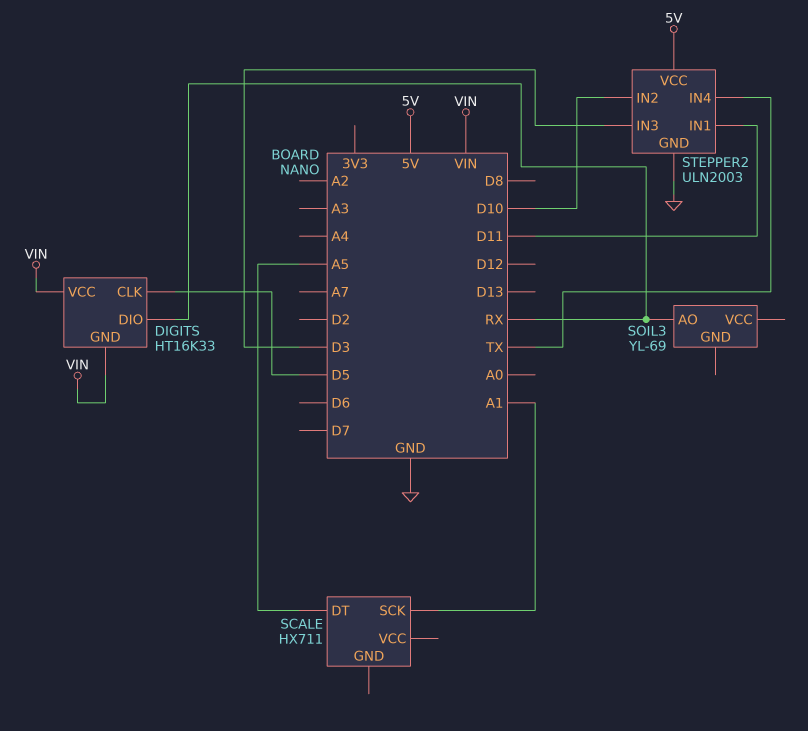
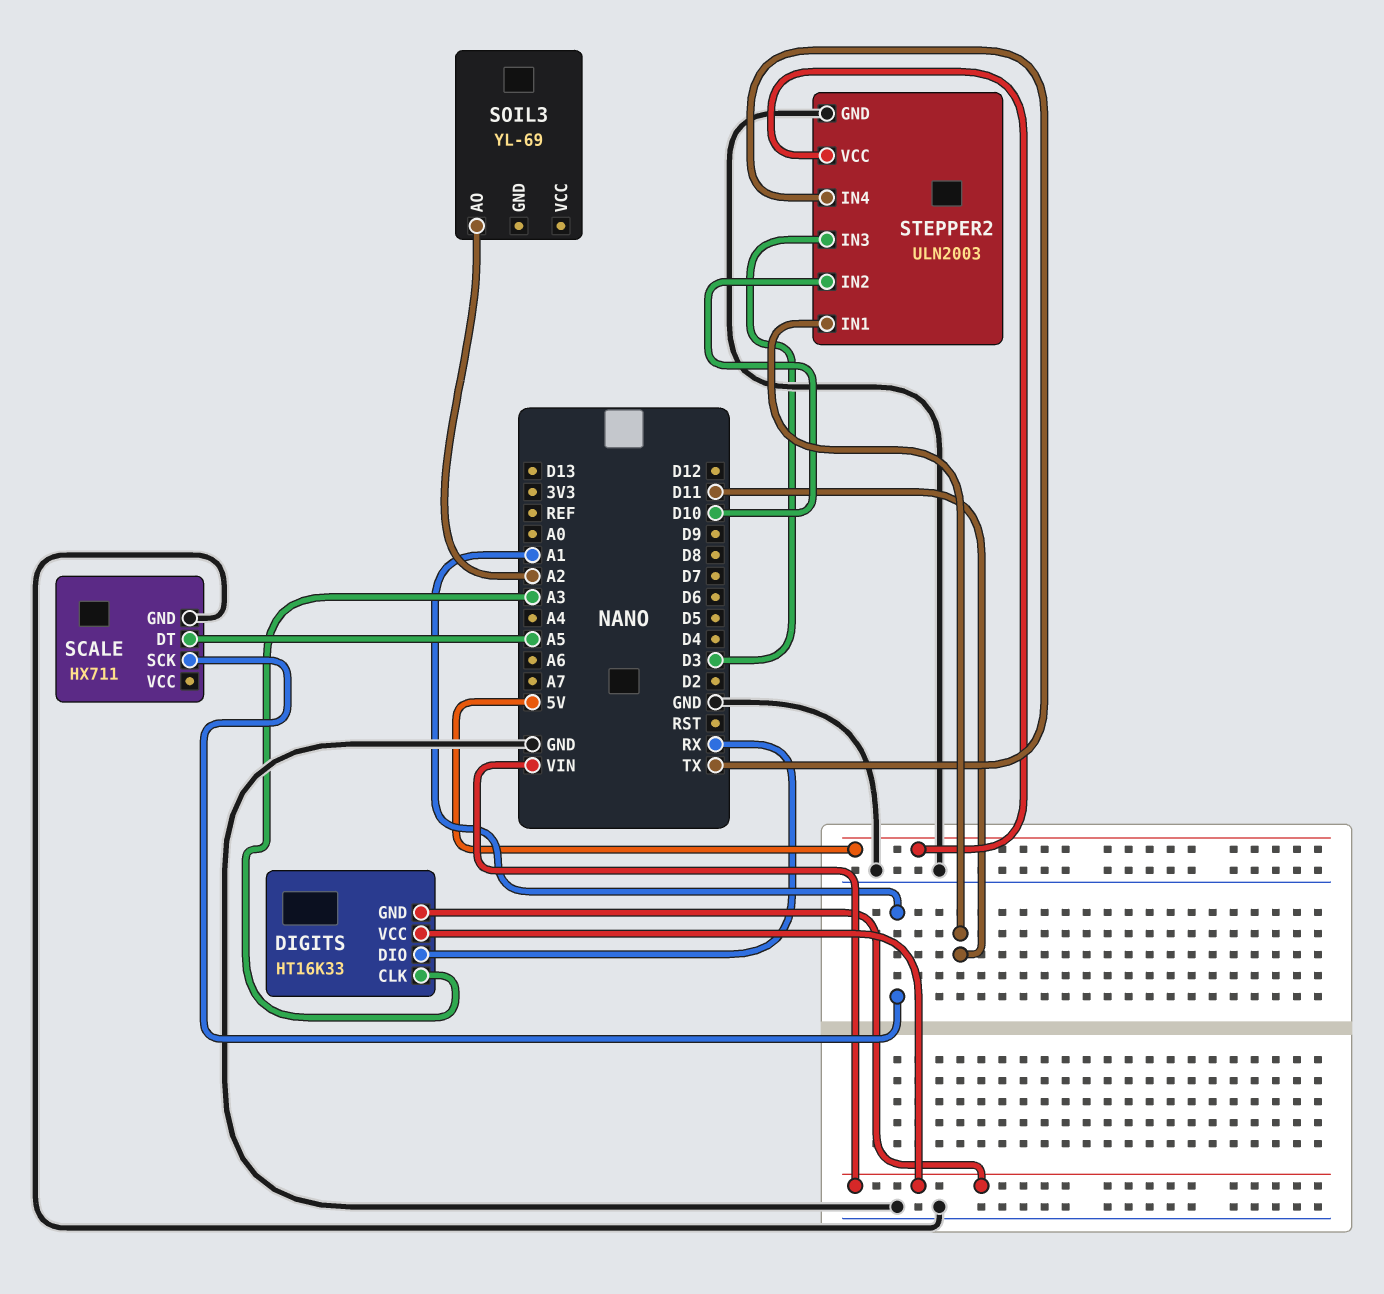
DIGITS pin CLK: D5 -> A3
SCALE pin GND: none -> GND
SOIL3 pin AO: RX -> A2

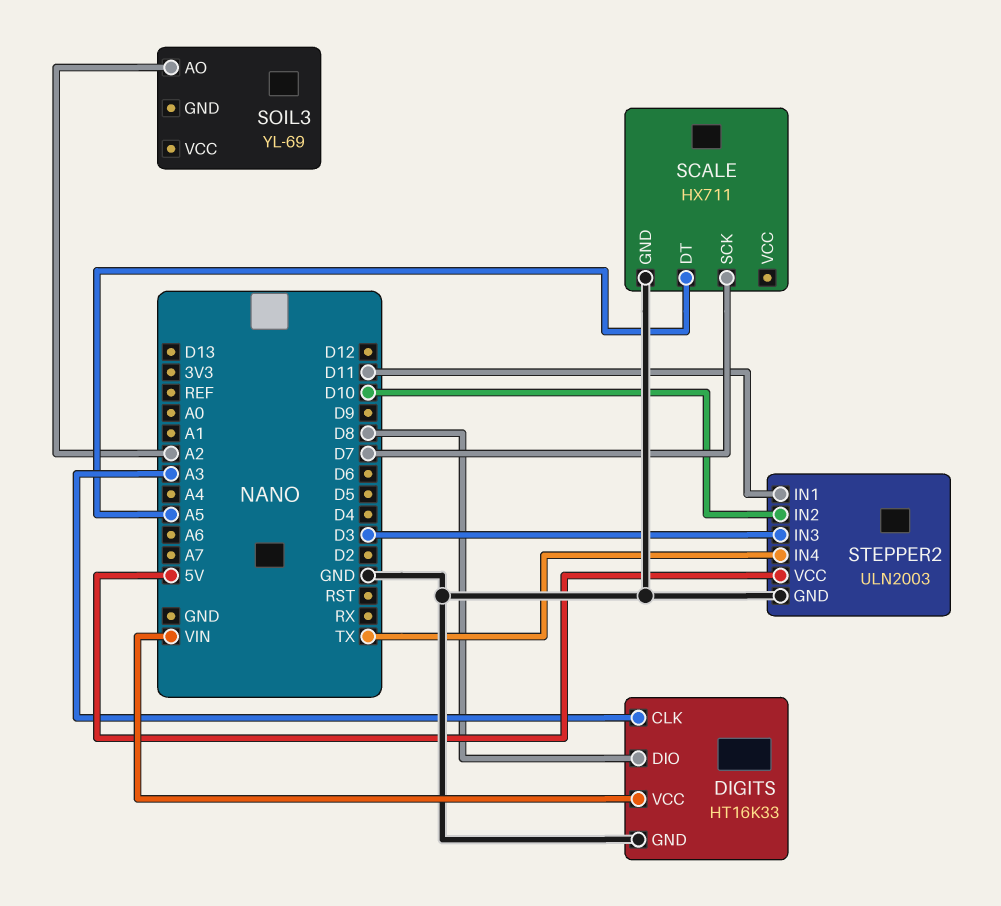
DIGITS pin DIO: RX -> D8
DIGITS pin GND: VIN -> GND
SCALE pin SCK: A1 -> D7

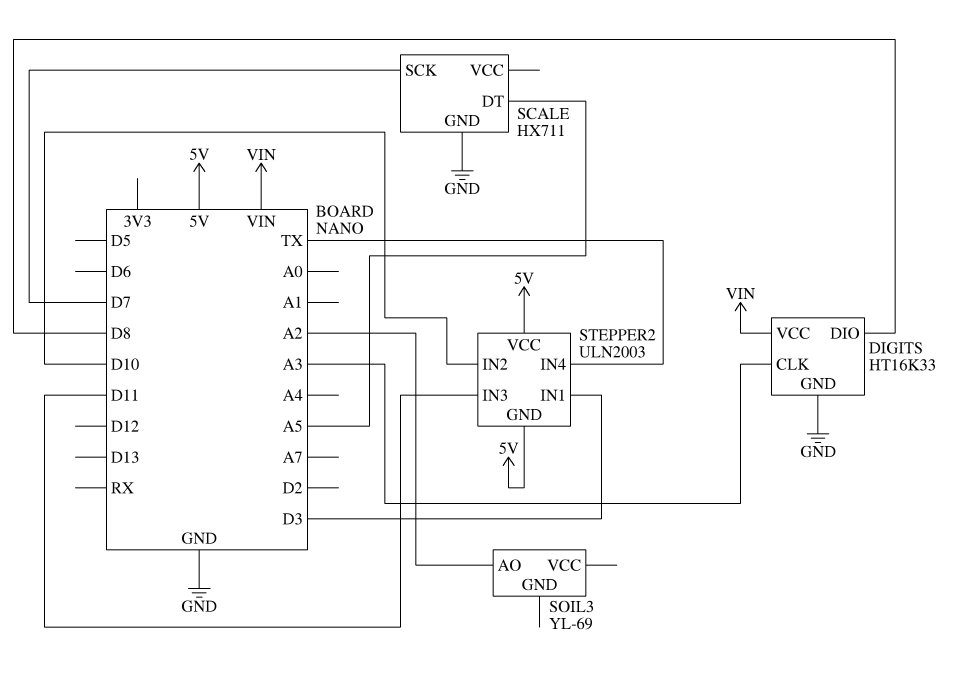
STEPPER2 pin GND: GND -> 5V
STEPPER2 pin IN1: D11 -> D3
STEPPER2 pin IN3: D3 -> D11

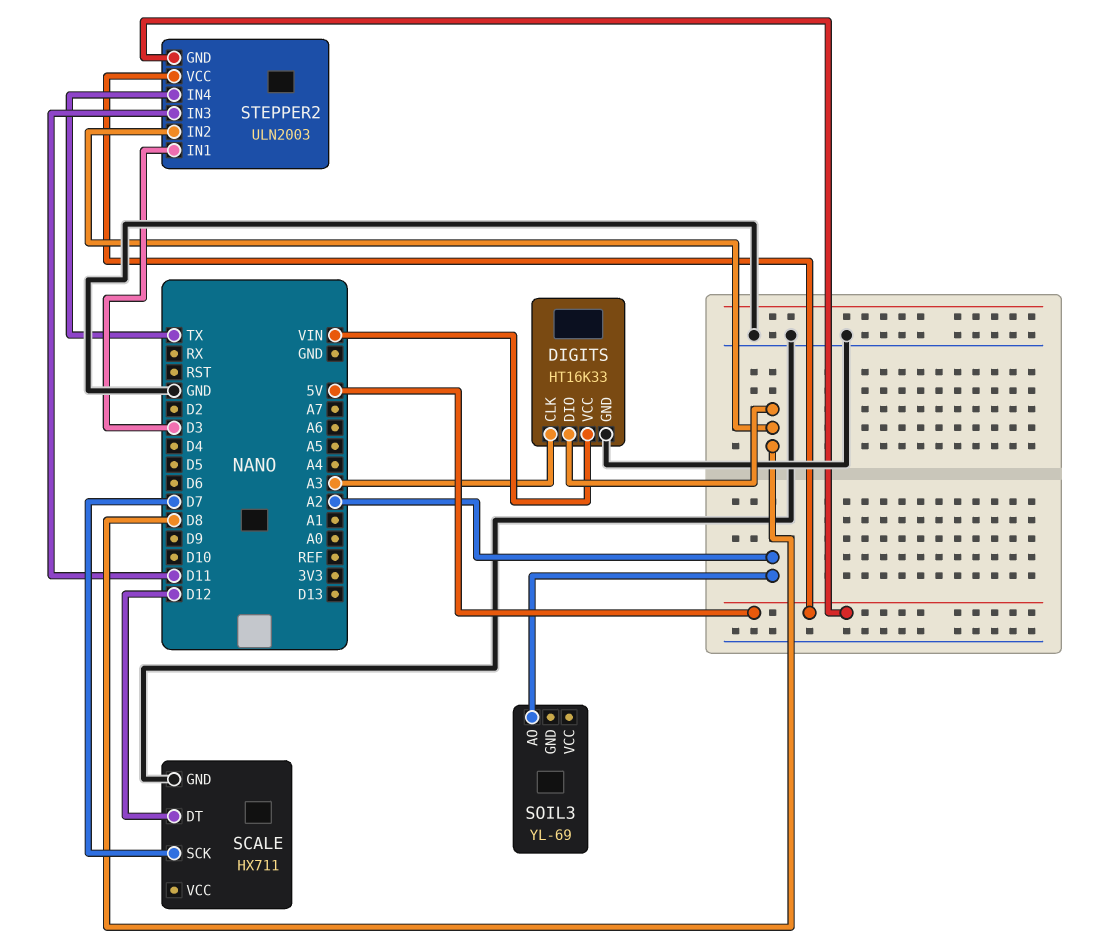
SCALE pin DT: A5 -> D12
STEPPER2 pin IN2: D10 -> D8

